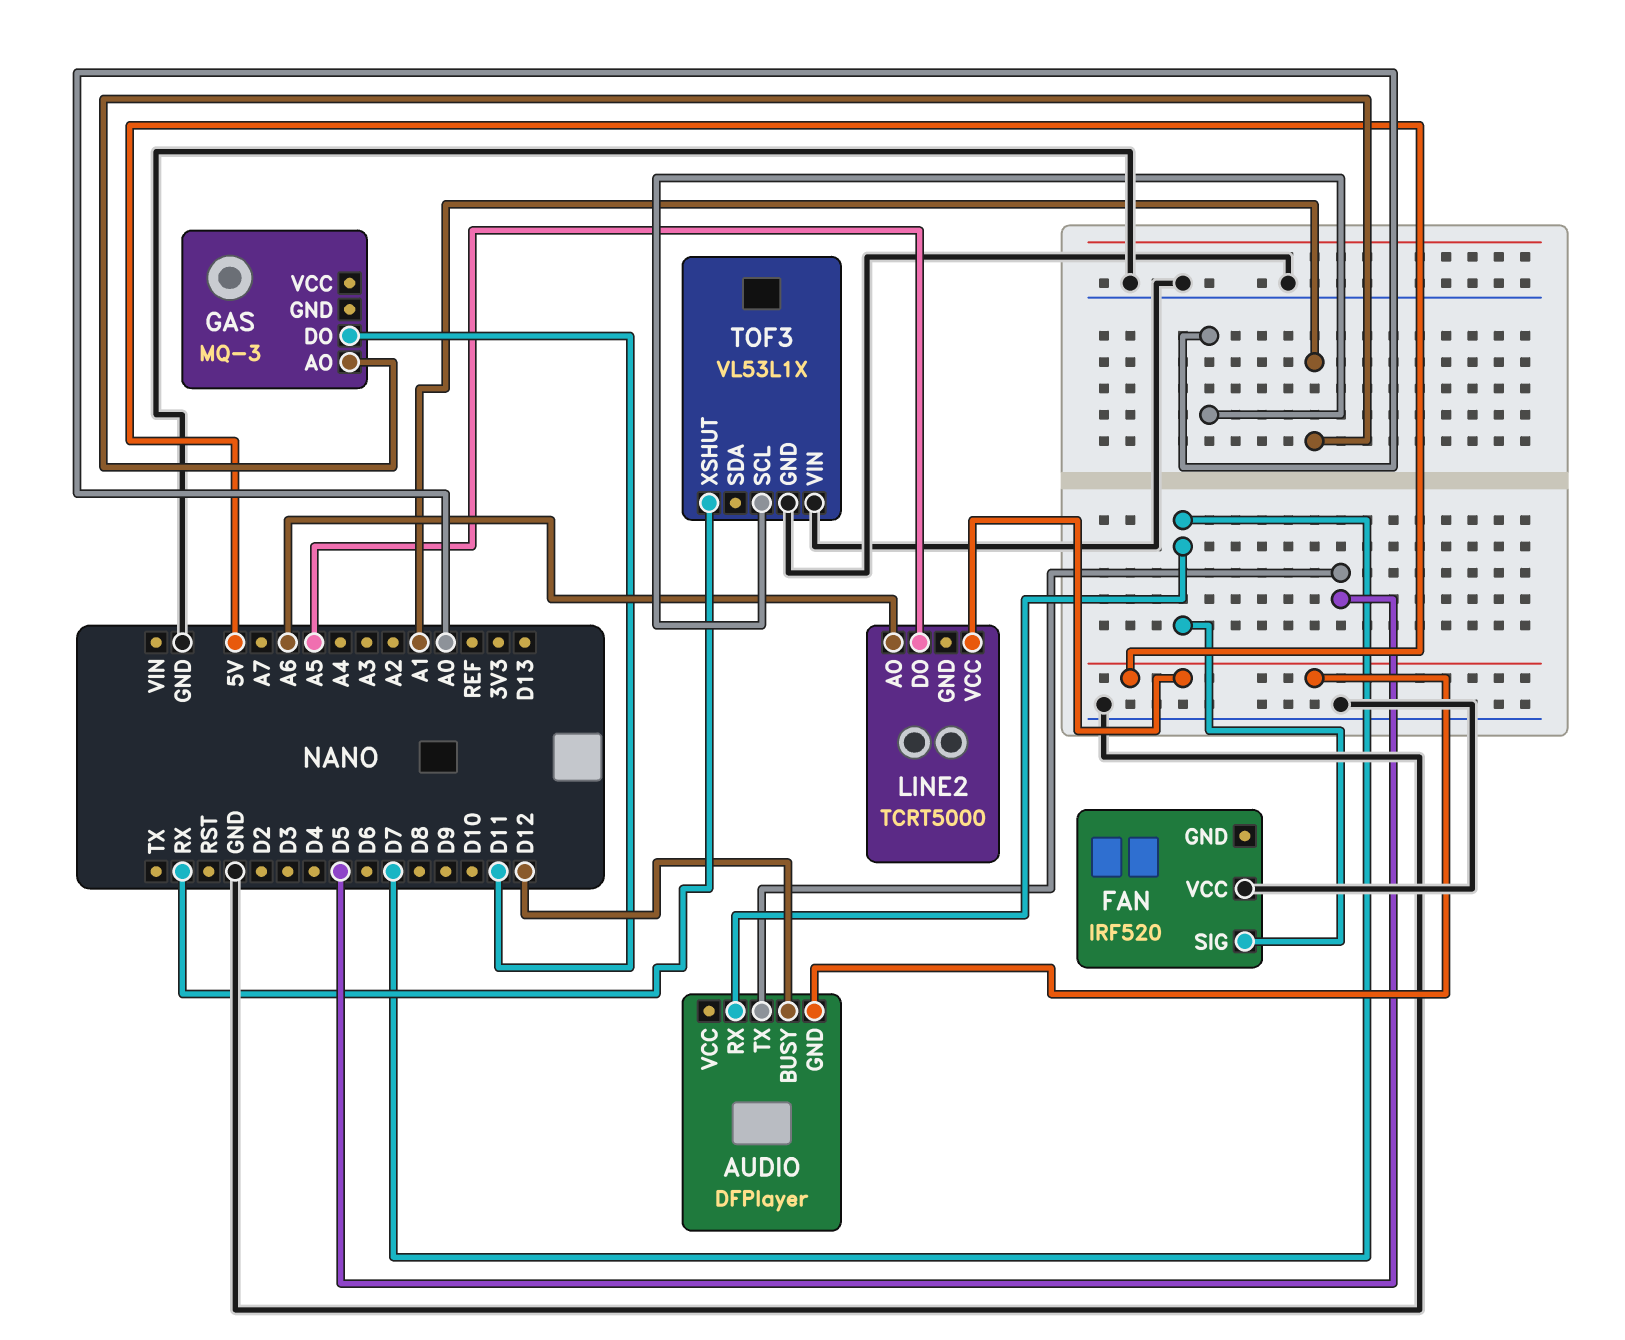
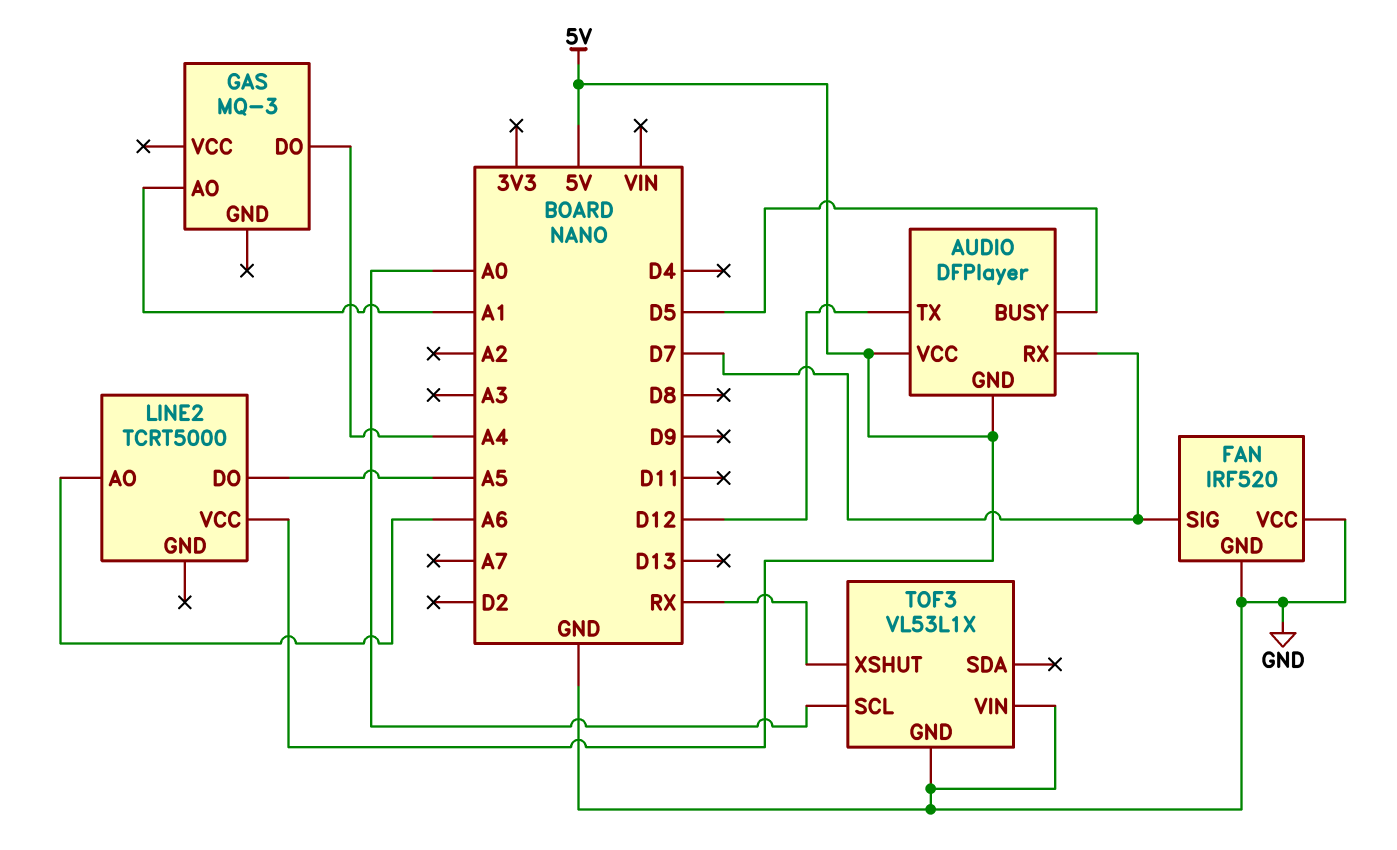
AUDIO pin BUSY: D12 -> D5
AUDIO pin TX: D5 -> D12
AUDIO pin VCC: none -> 5V
FAN pin GND: none -> GND
GAS pin DO: D11 -> A4

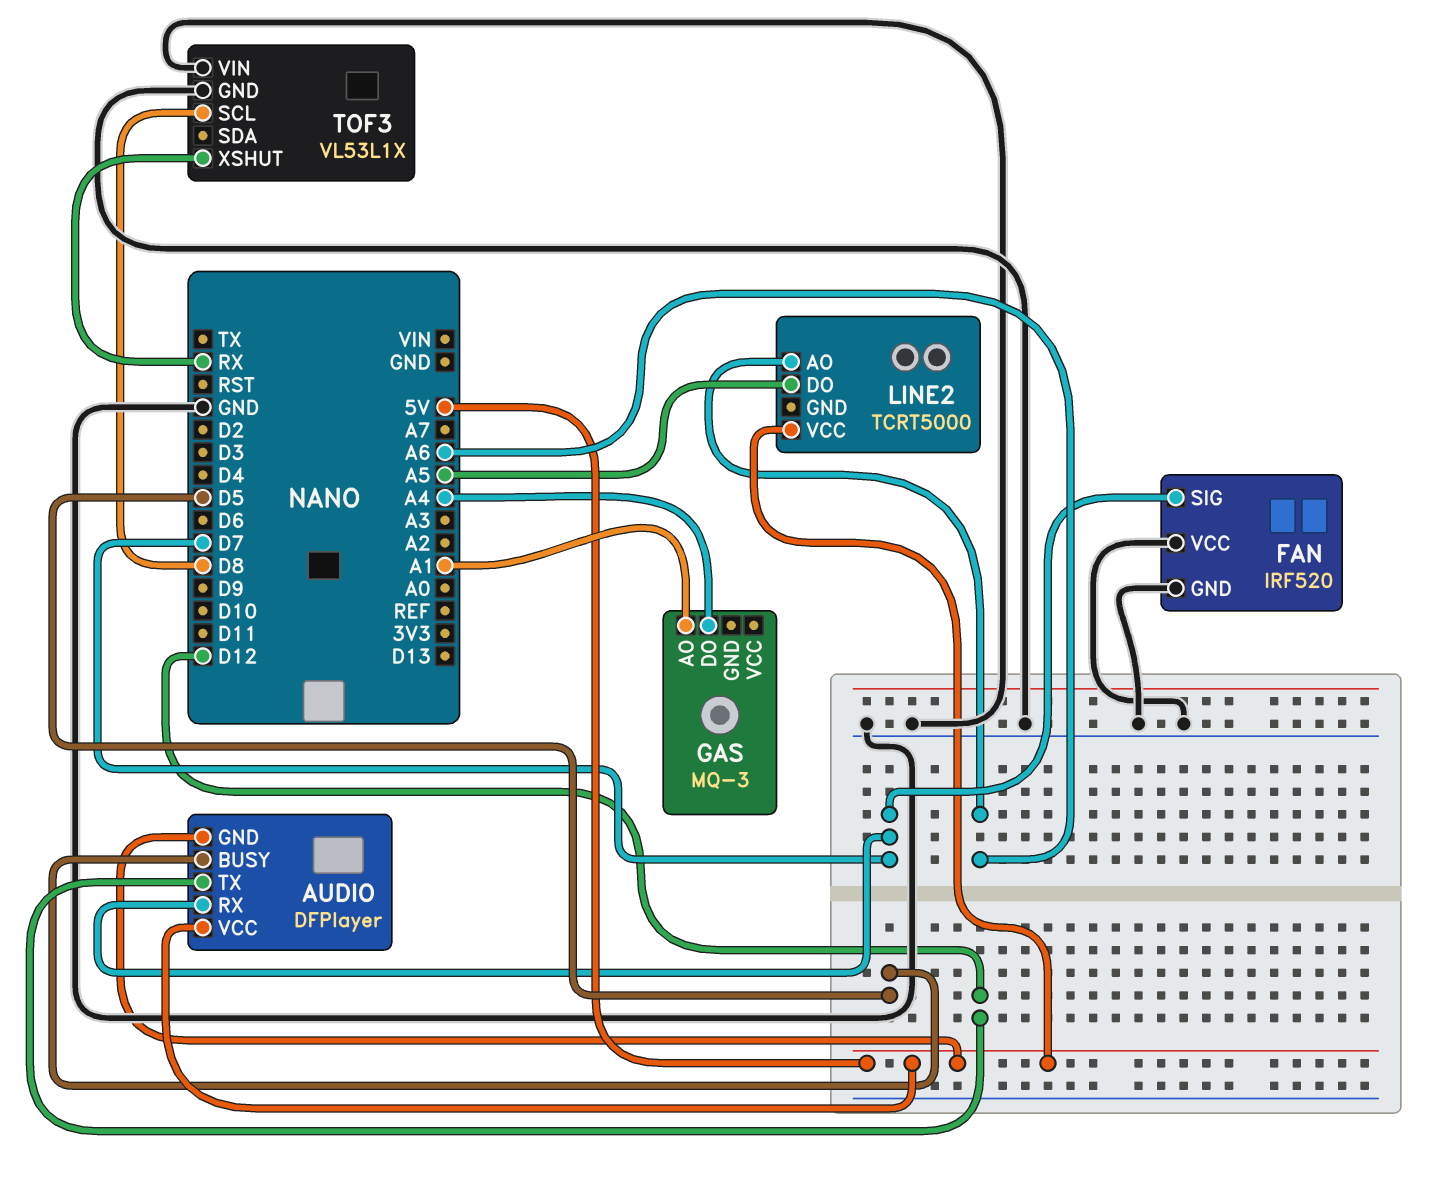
TOF3 pin SCL: A0 -> D8

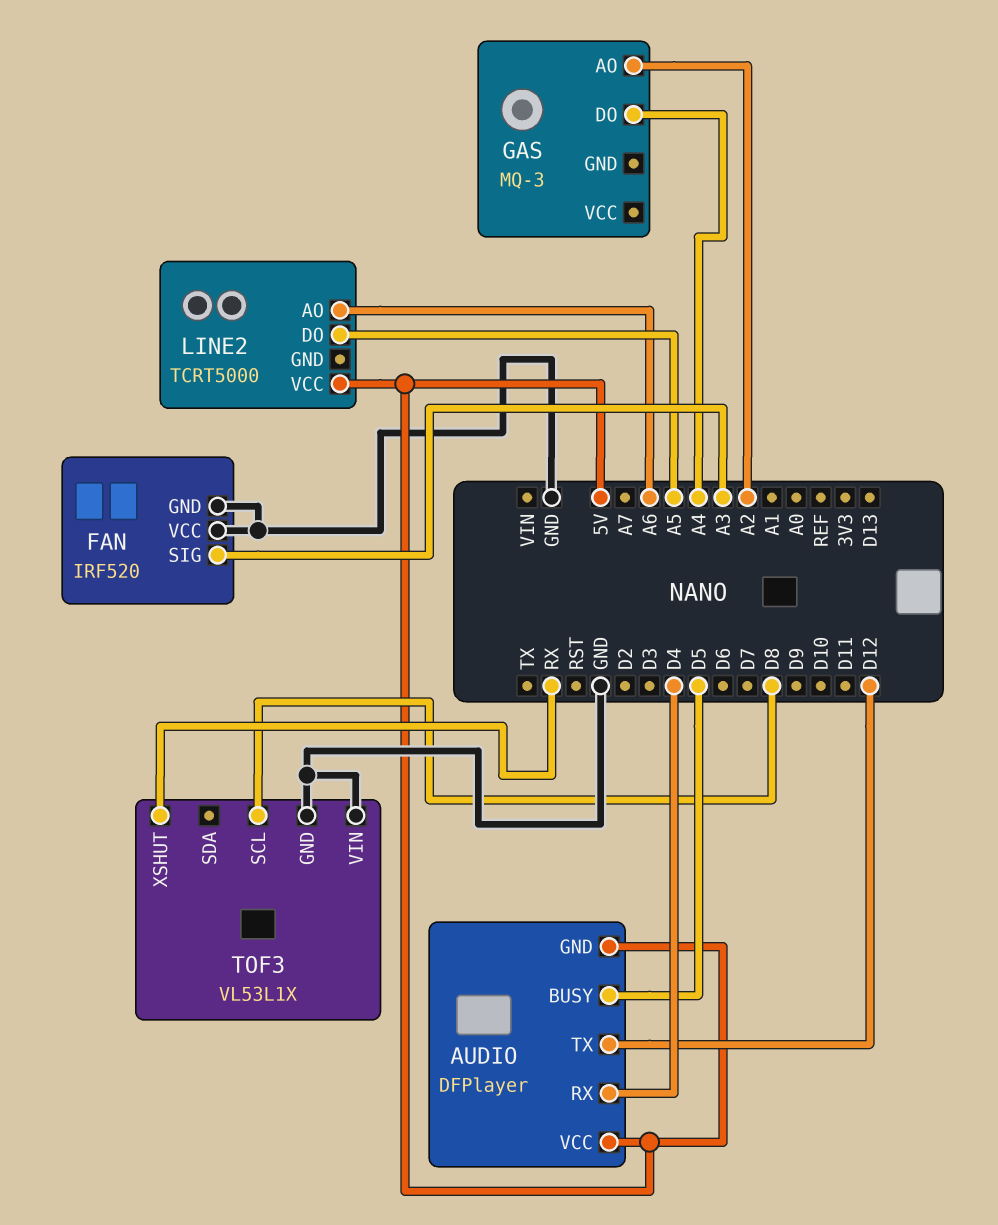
AUDIO pin RX: D7 -> D4
FAN pin SIG: D7 -> A3
GAS pin AO: A1 -> A2

